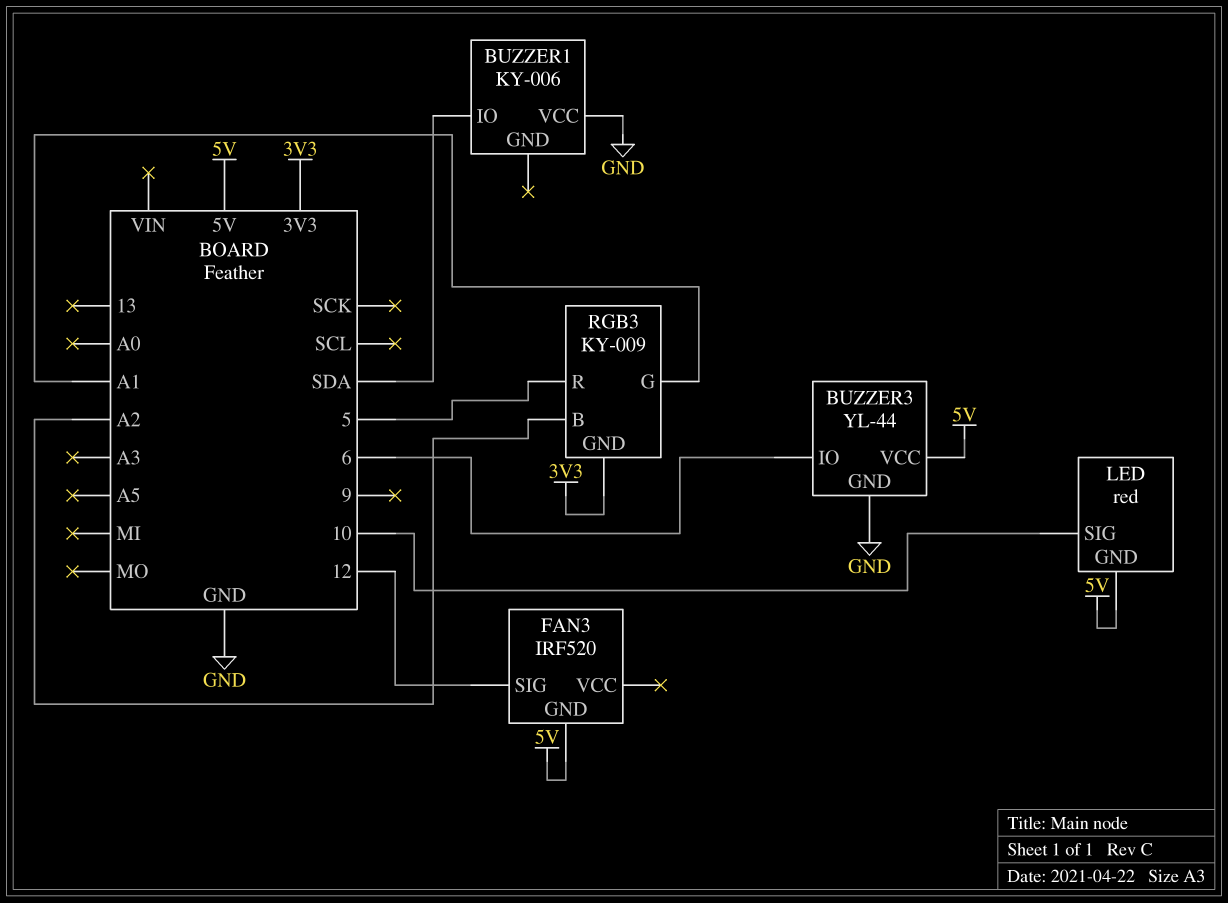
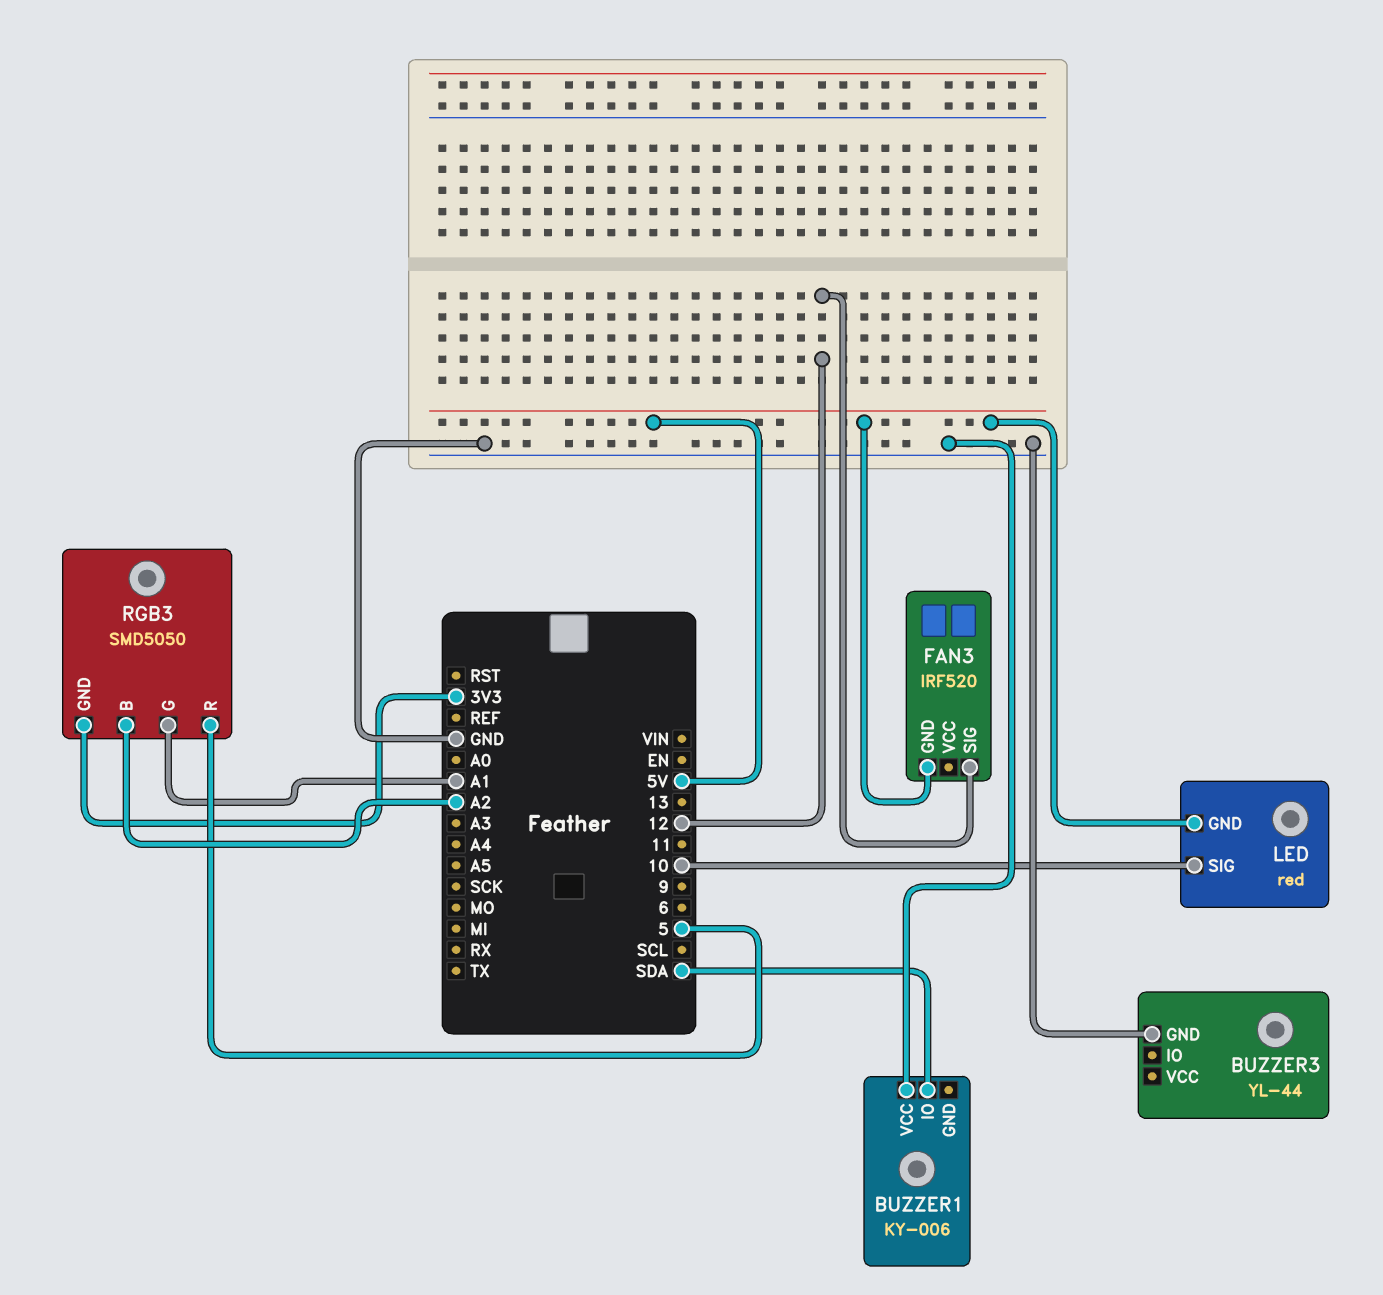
BUZZER3 pin IO: 6 -> none
BUZZER3 pin VCC: 5V -> none
RGB3: KY-009 -> SMD5050

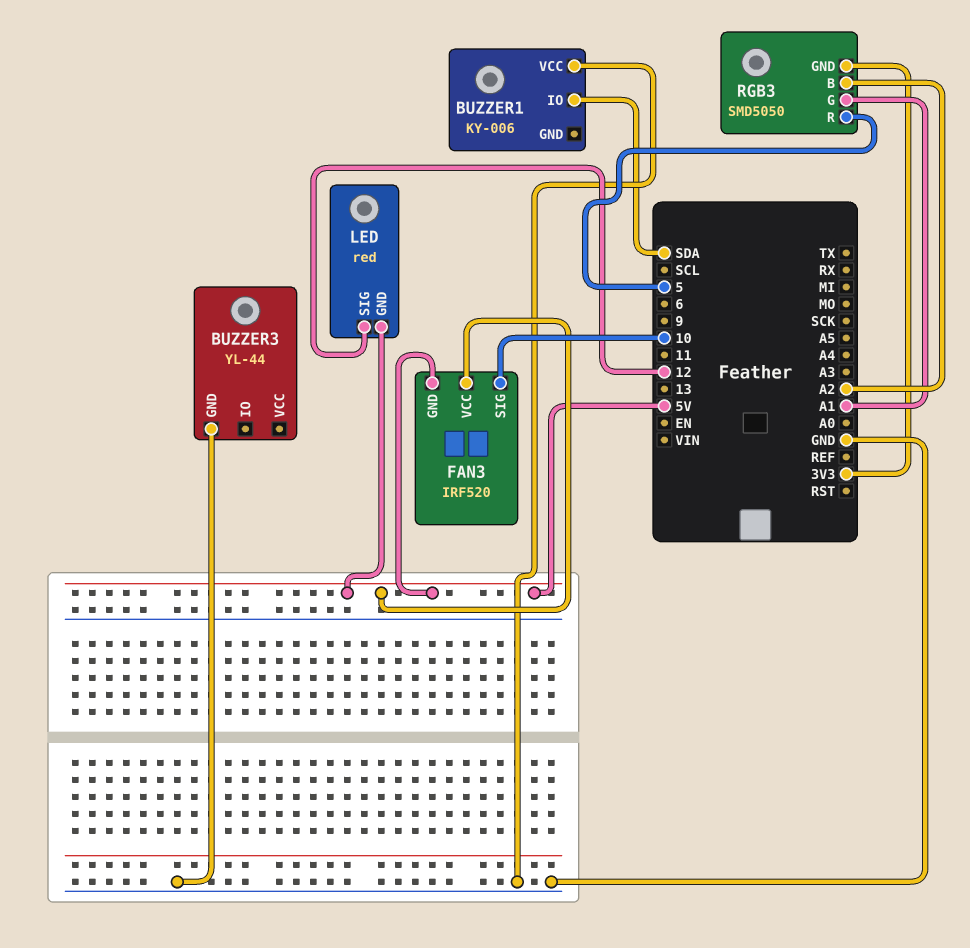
FAN3 pin SIG: 12 -> 10
FAN3 pin VCC: none -> 5V
LED pin SIG: 10 -> 12

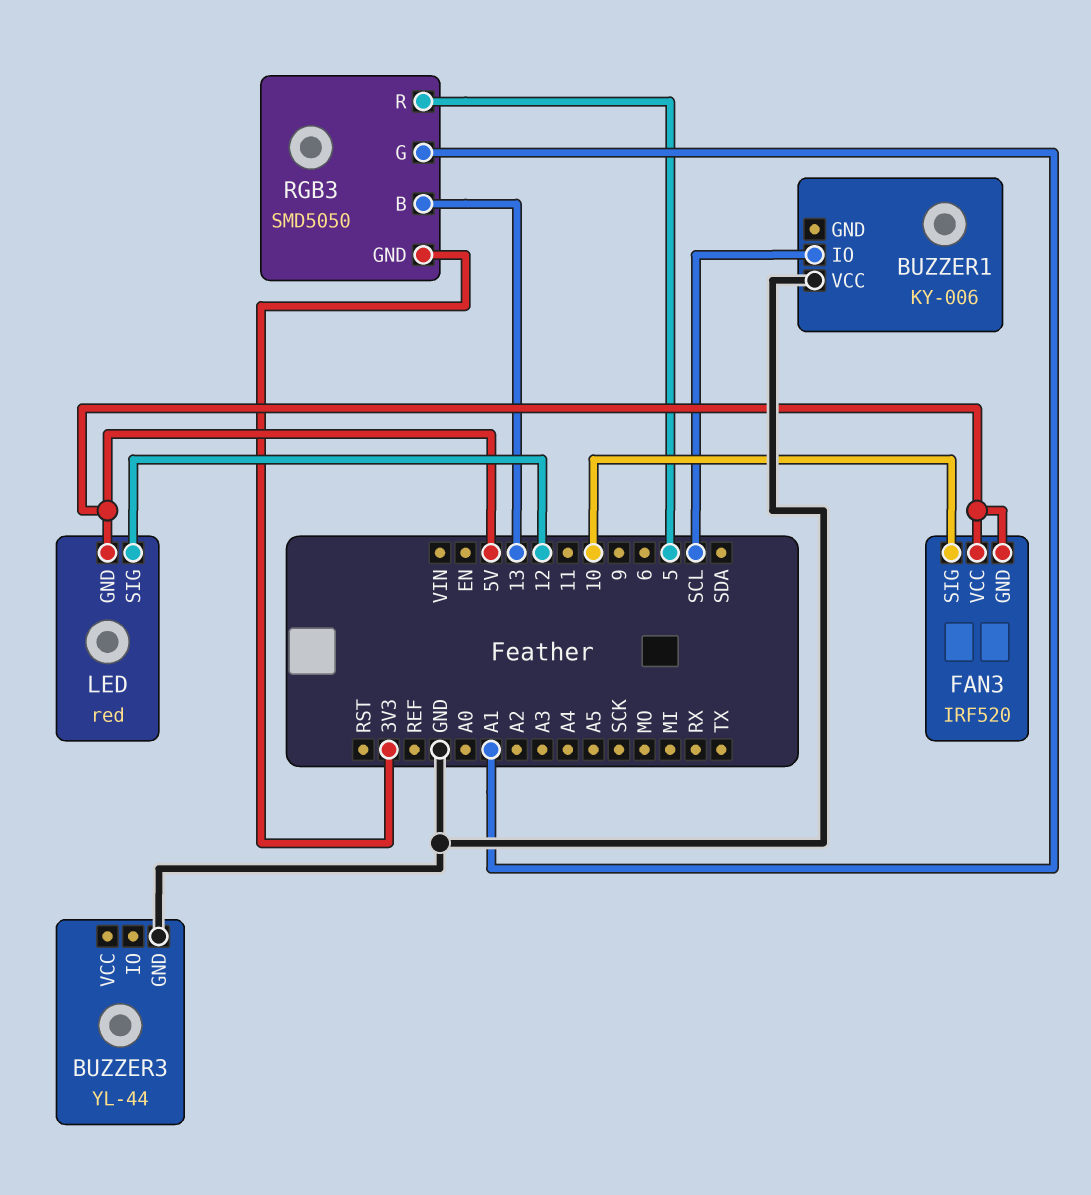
BUZZER1 pin IO: SDA -> SCL
RGB3 pin B: A2 -> 13

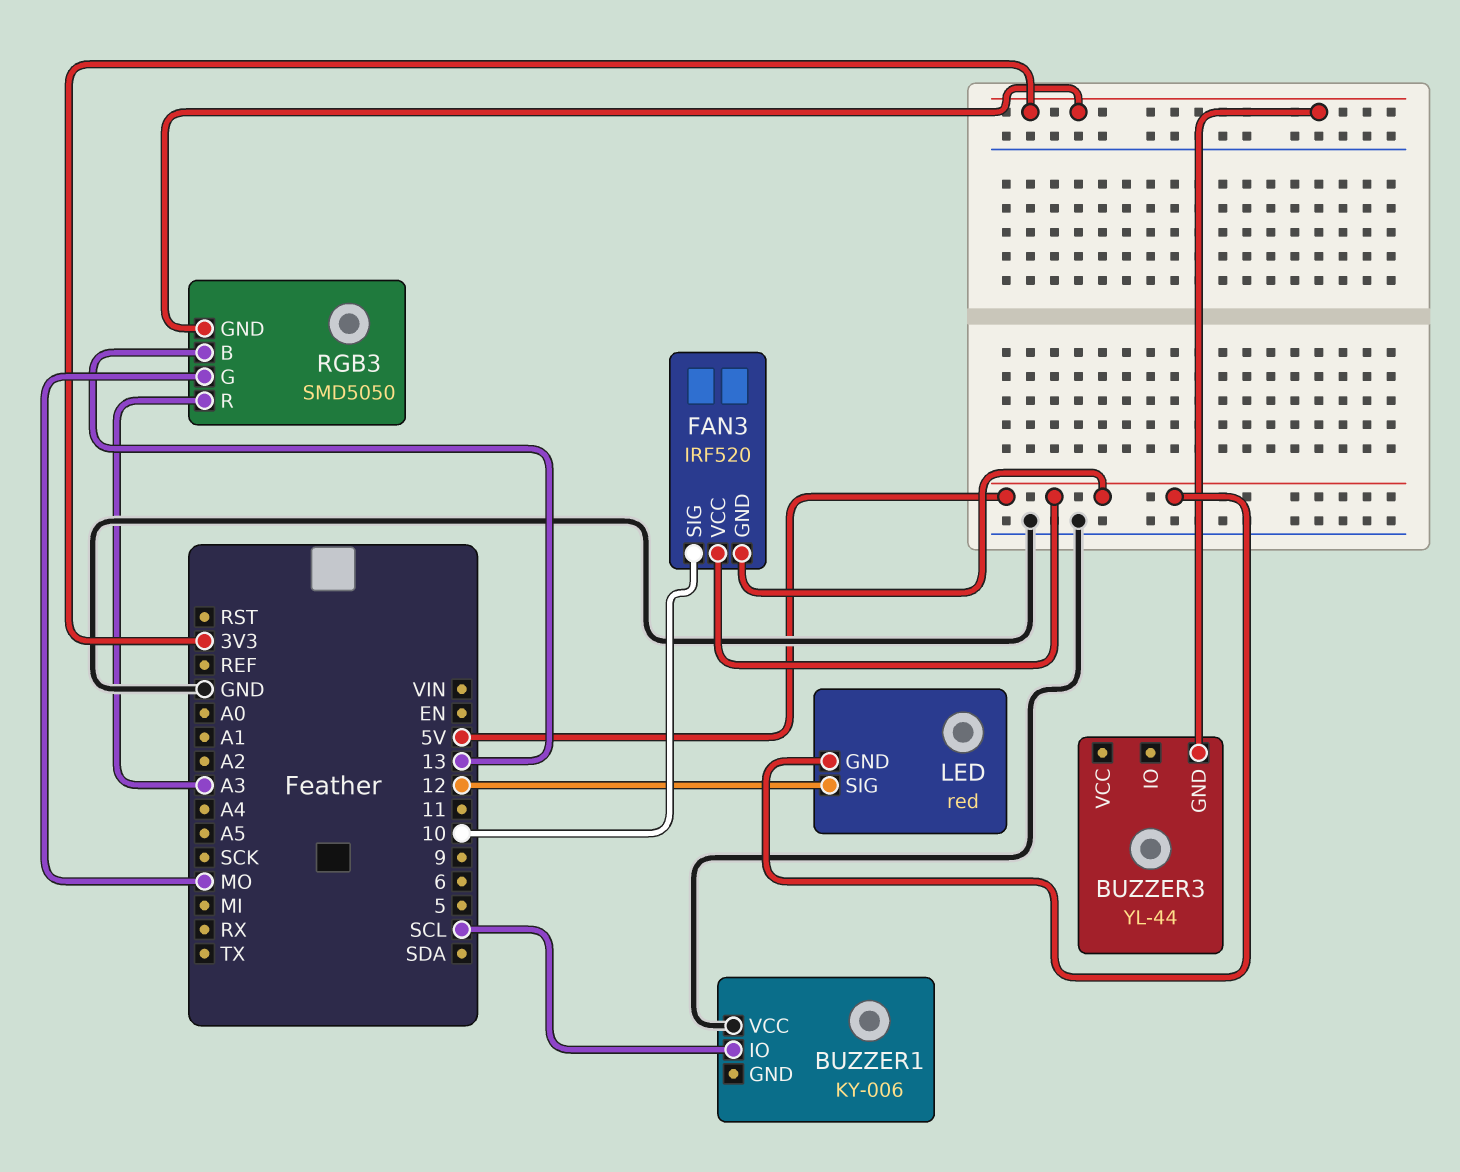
BUZZER3 pin GND: GND -> 3V3
RGB3 pin G: A1 -> MO
RGB3 pin R: 5 -> A3

